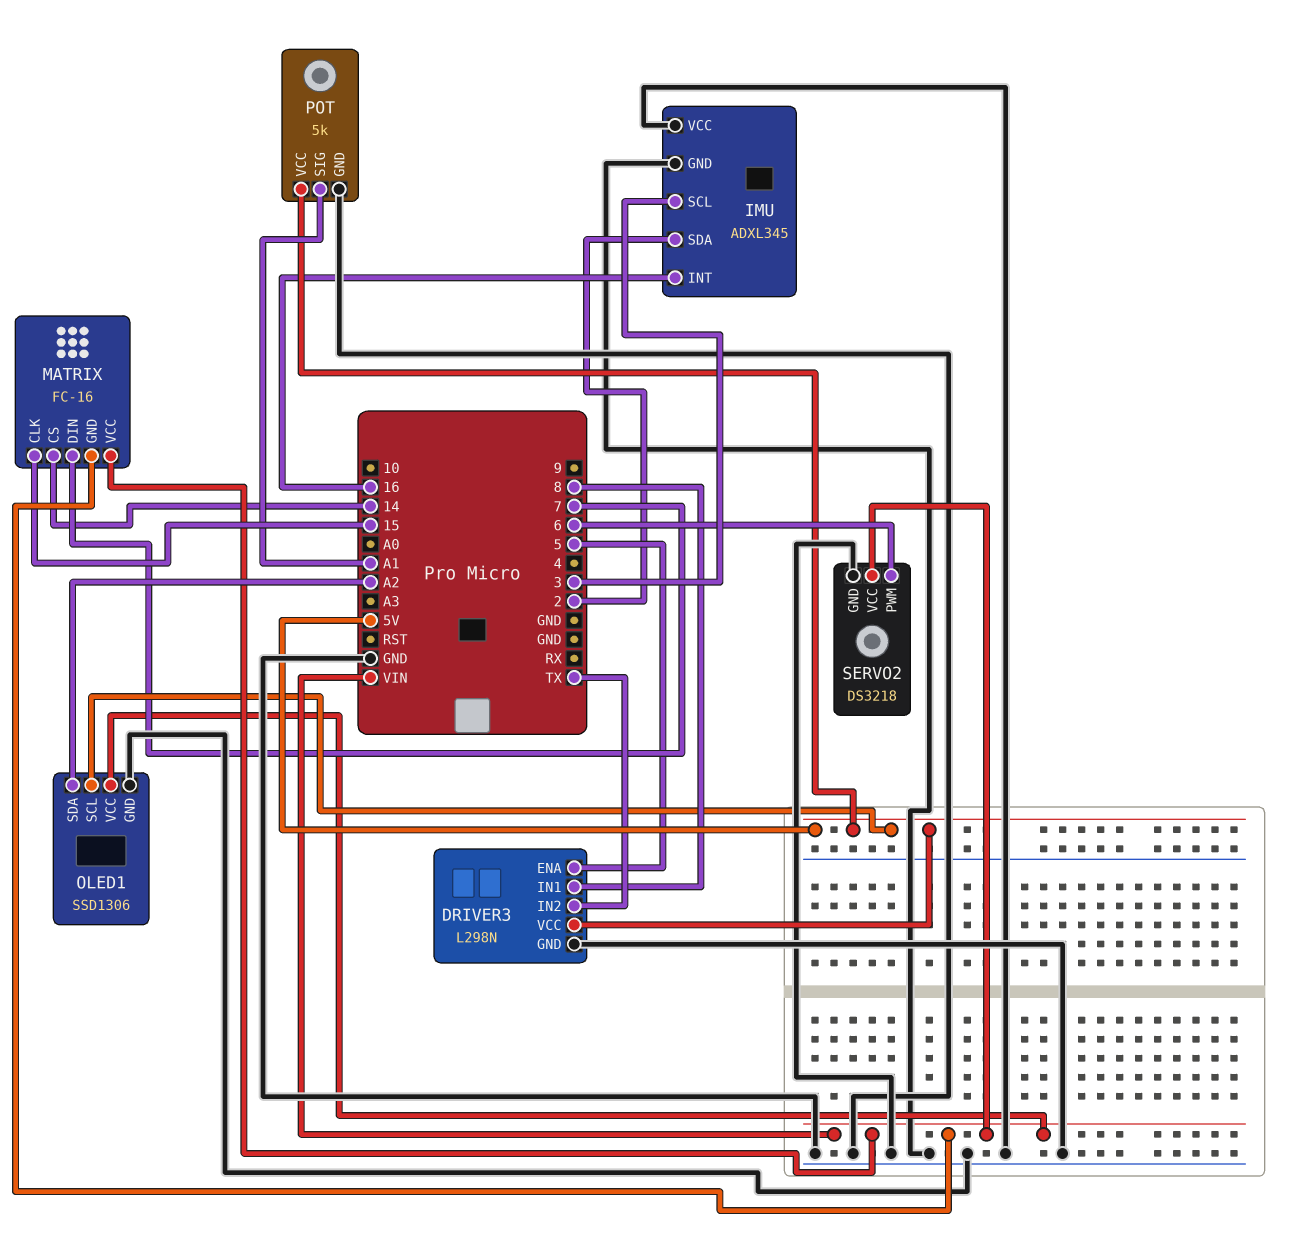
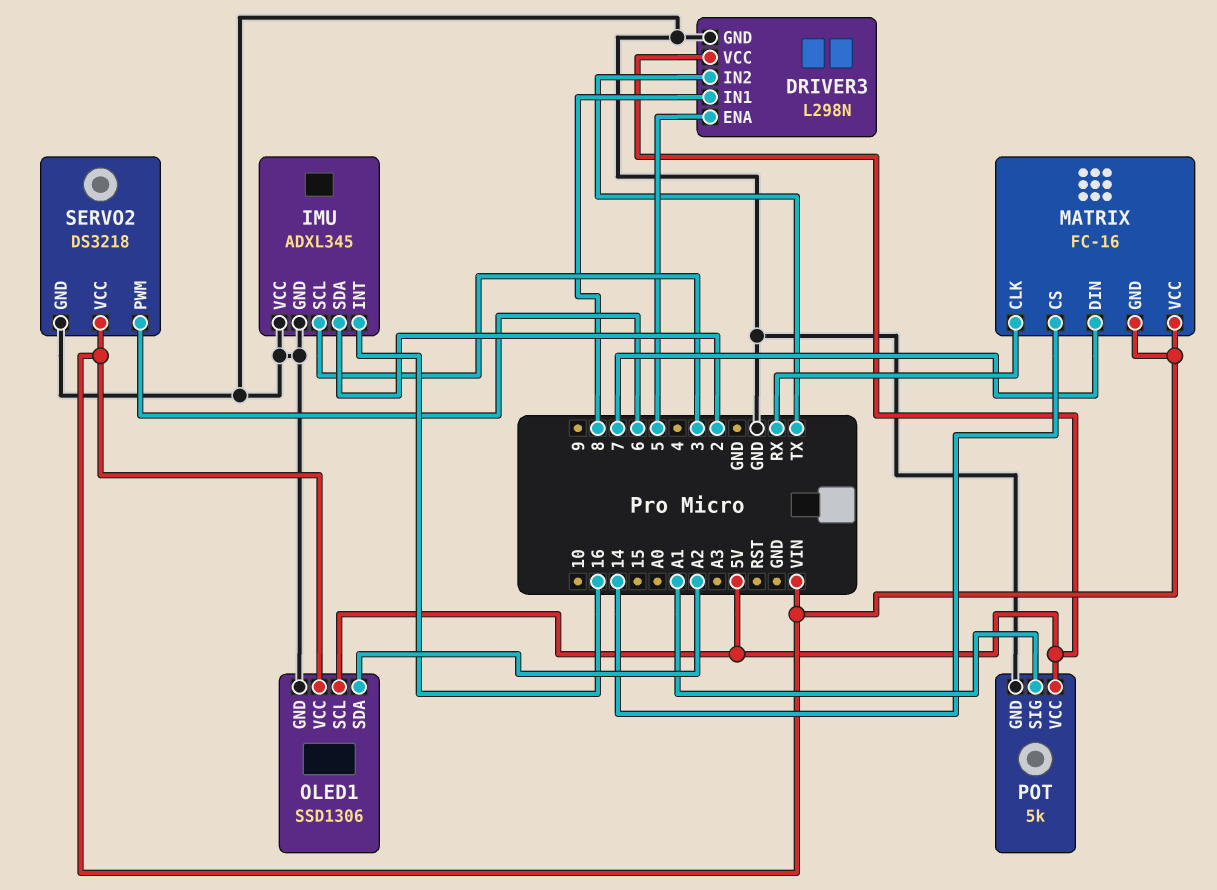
MATRIX pin CLK: 15 -> RX

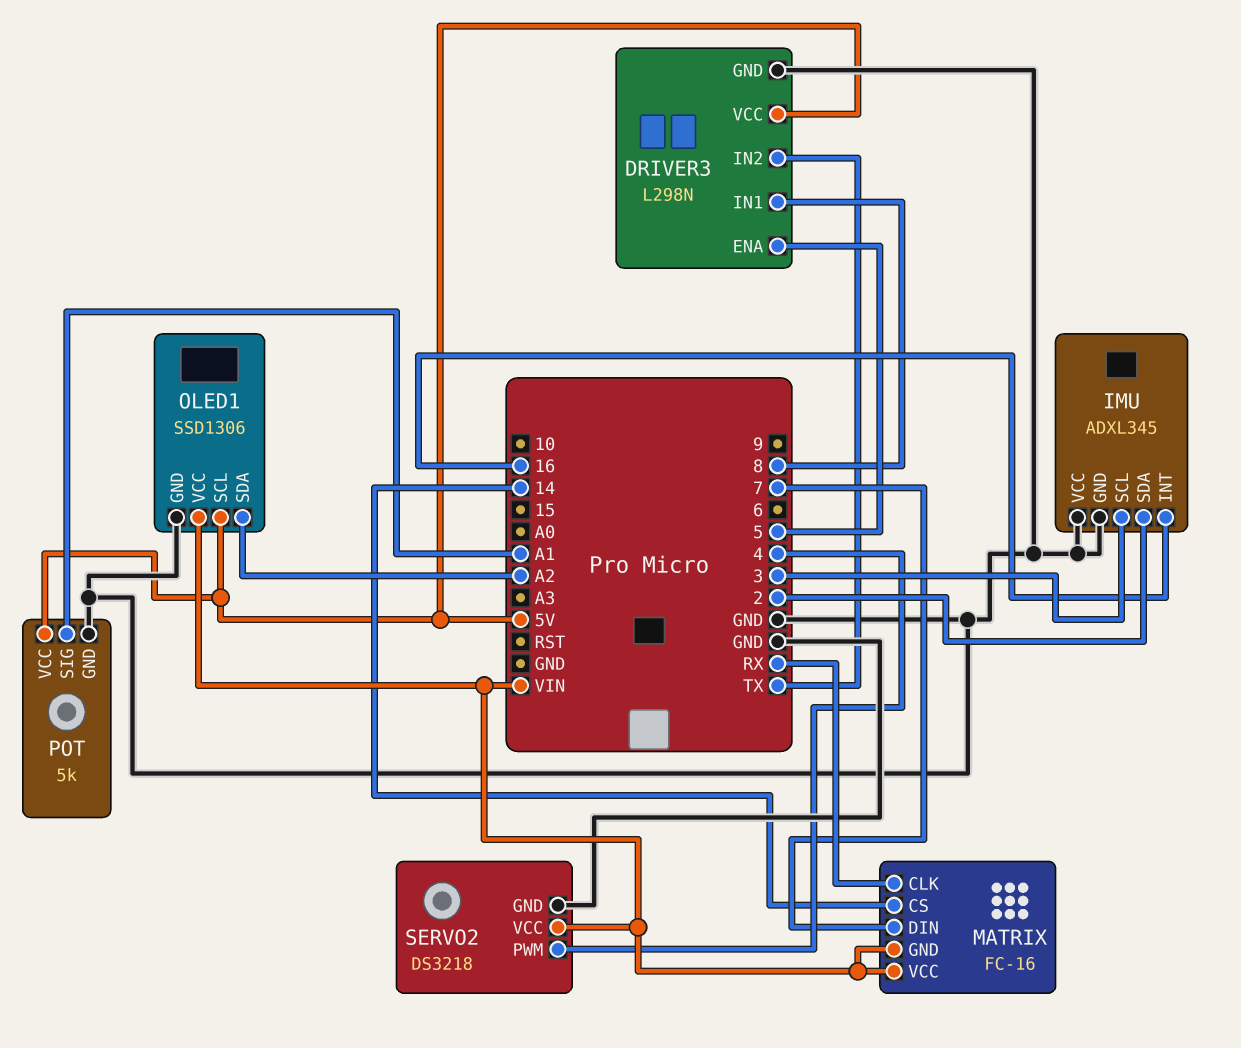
SERVO2 pin PWM: 6 -> 4

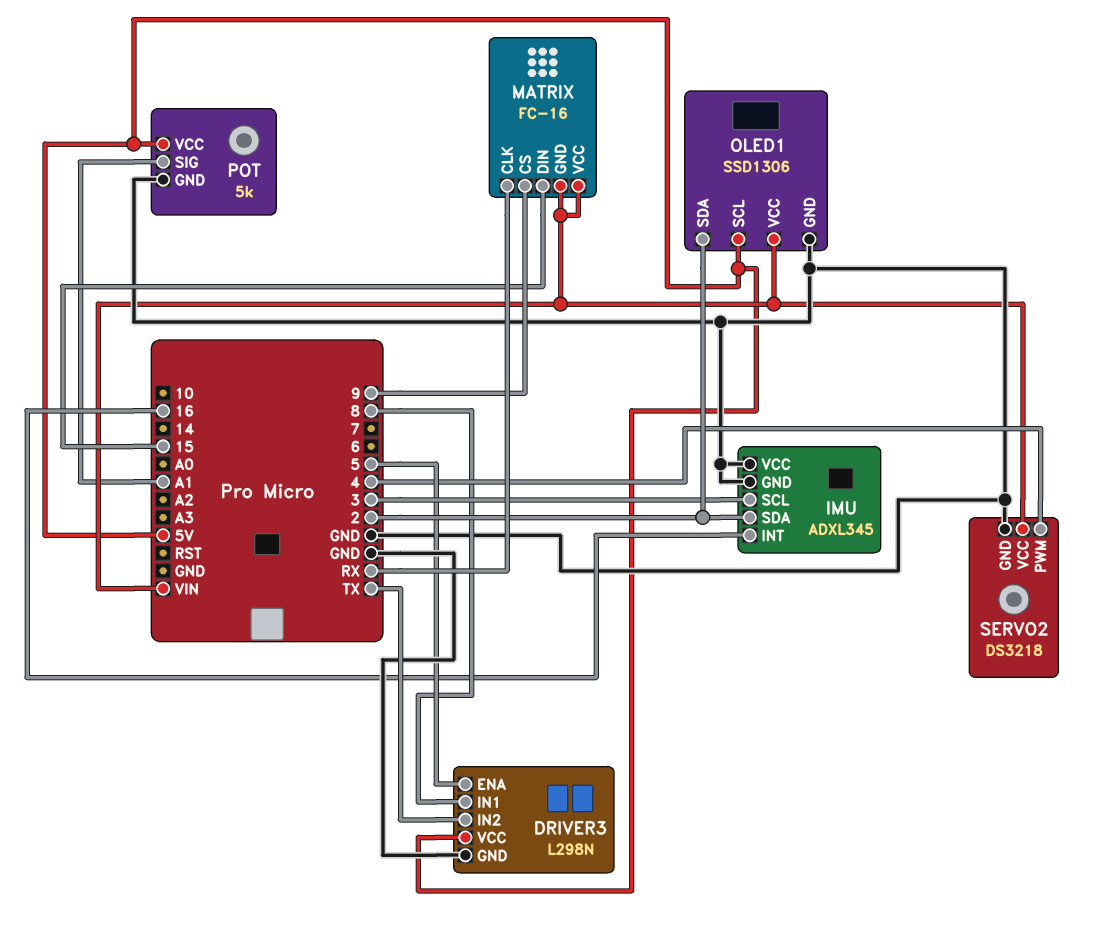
MATRIX pin CS: 14 -> 9
MATRIX pin DIN: 7 -> 15
OLED1 pin SDA: A2 -> 2

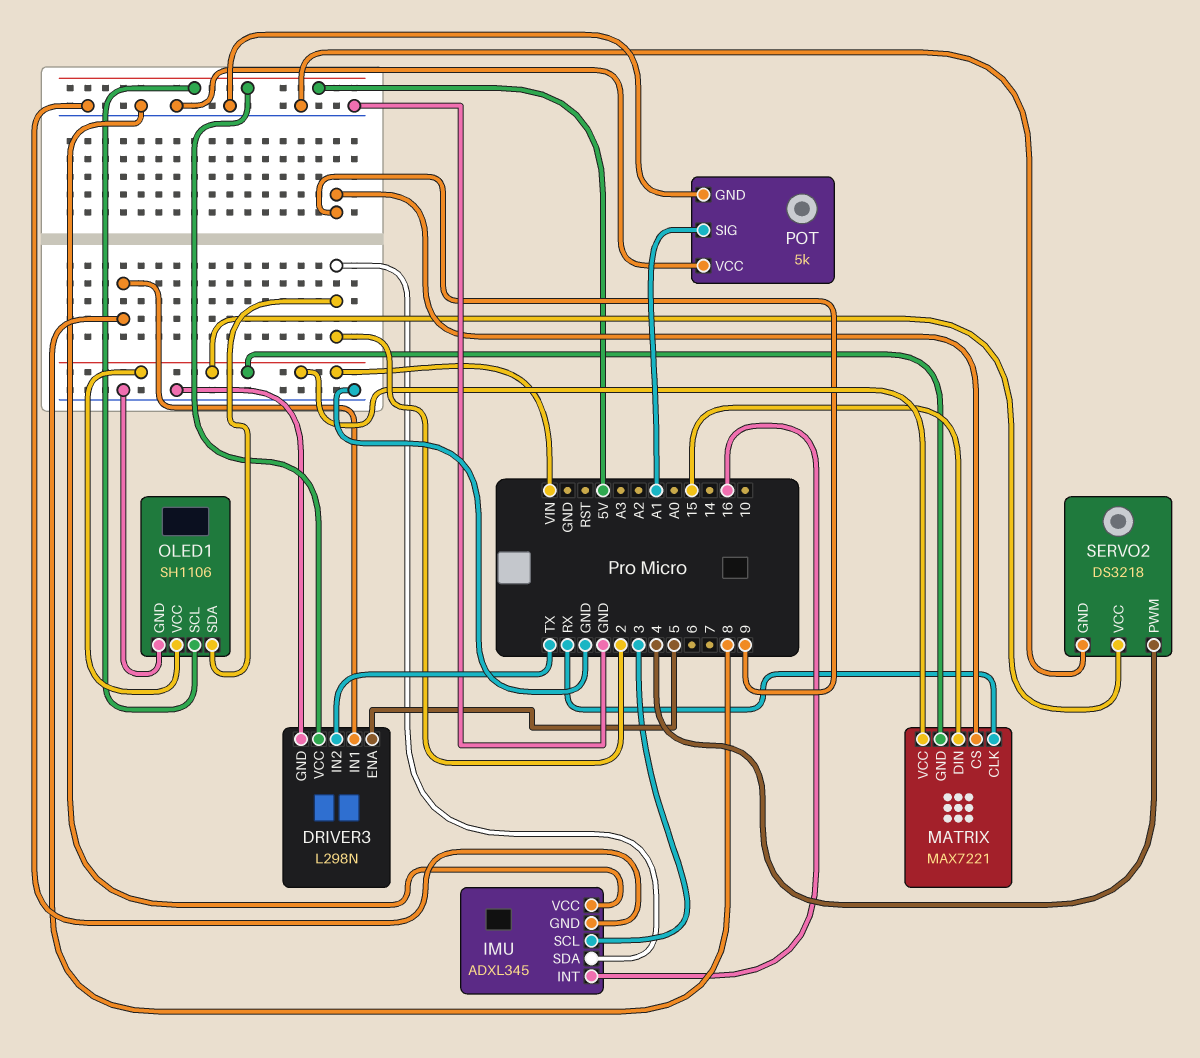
MATRIX: FC-16 -> MAX7221
OLED1: SSD1306 -> SH1106
POT pin VCC: 5V -> GND

